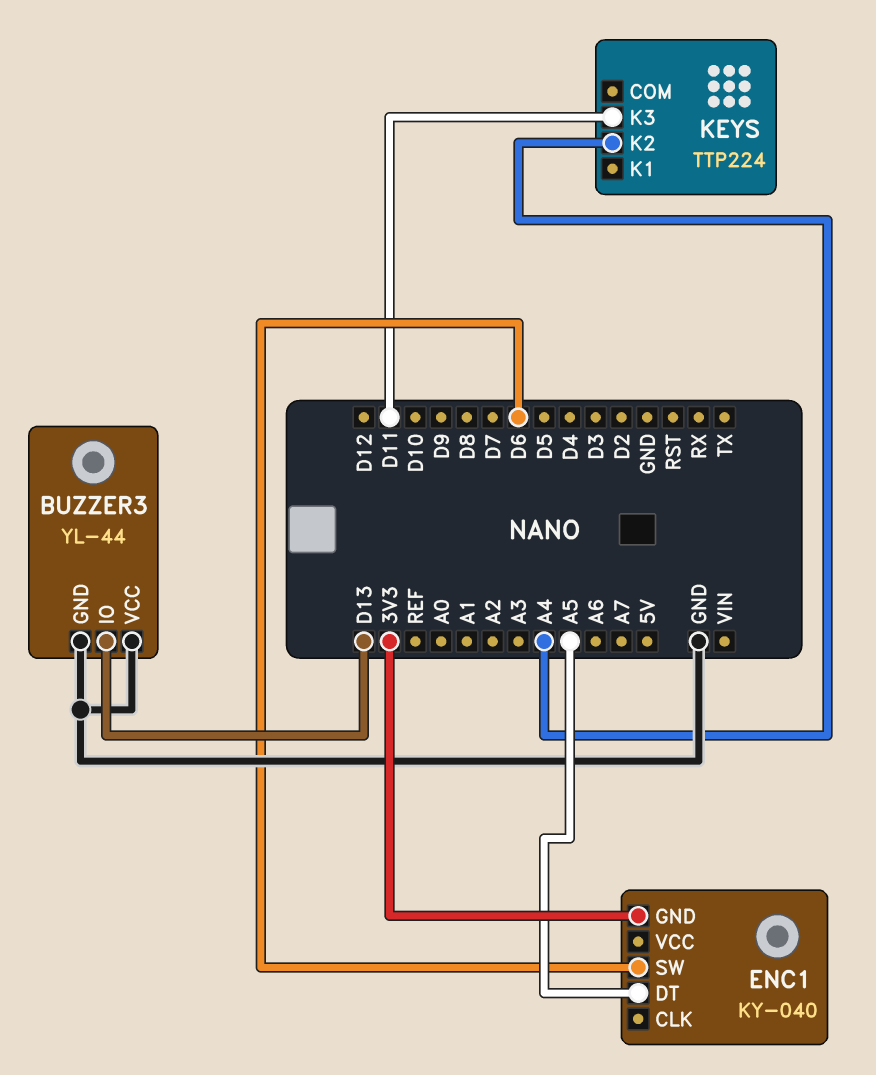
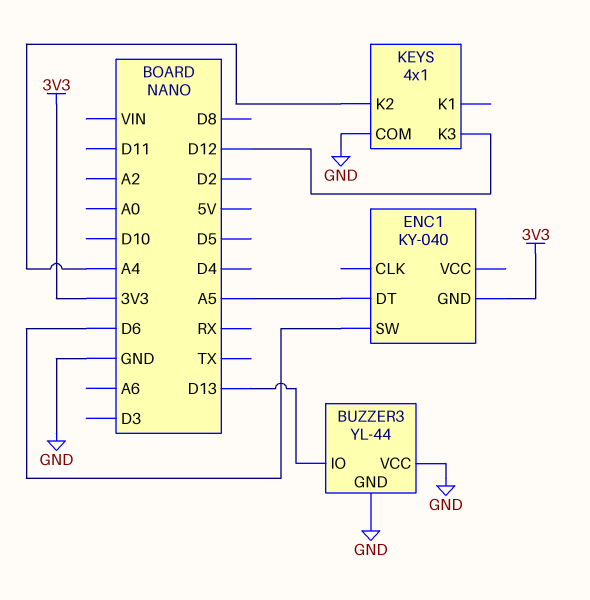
KEYS: TTP224 -> 4x1
KEYS pin COM: none -> GND
KEYS pin K3: D11 -> D12

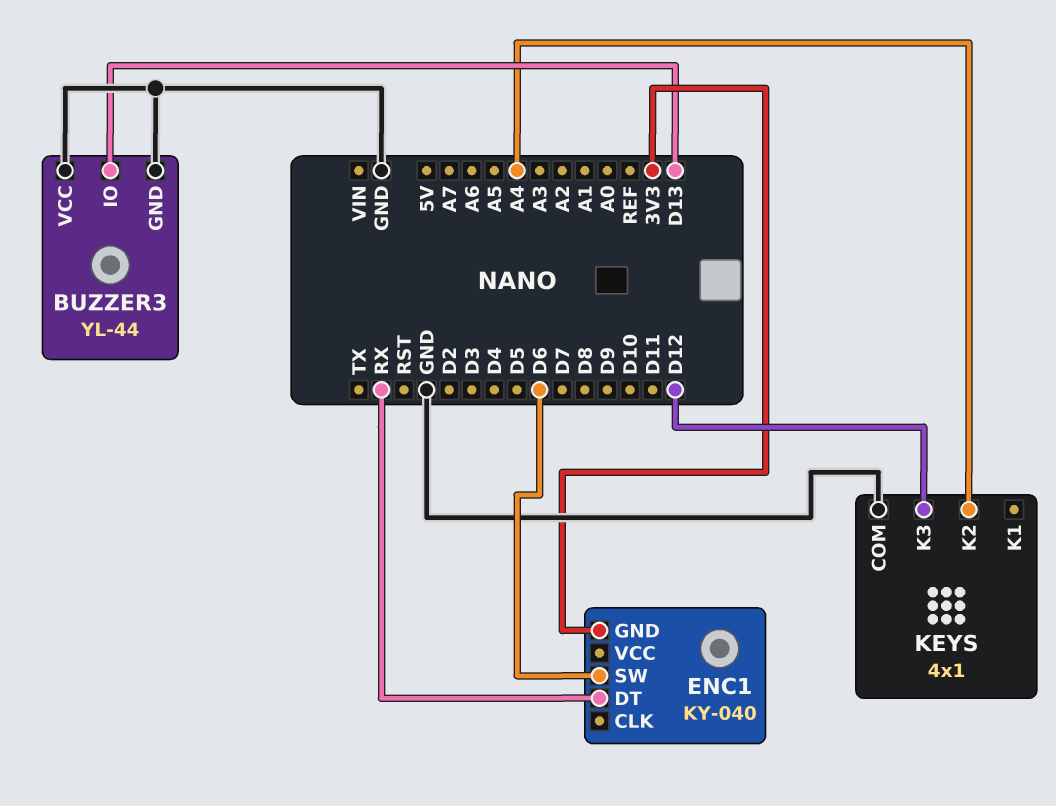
ENC1 pin DT: A5 -> RX

